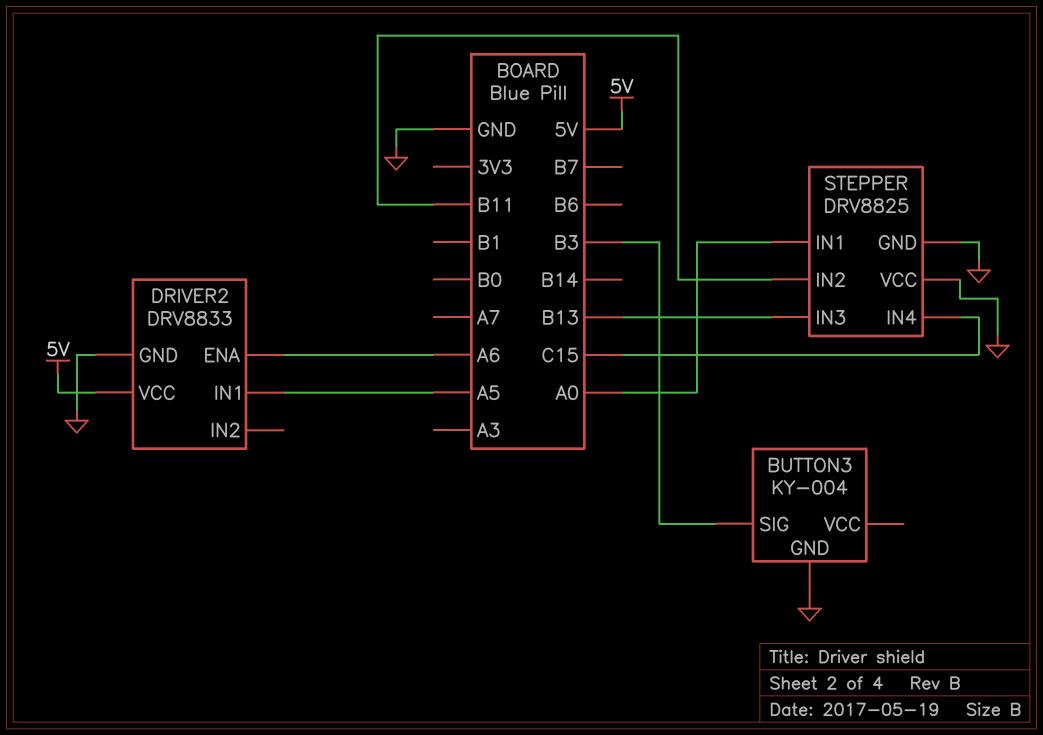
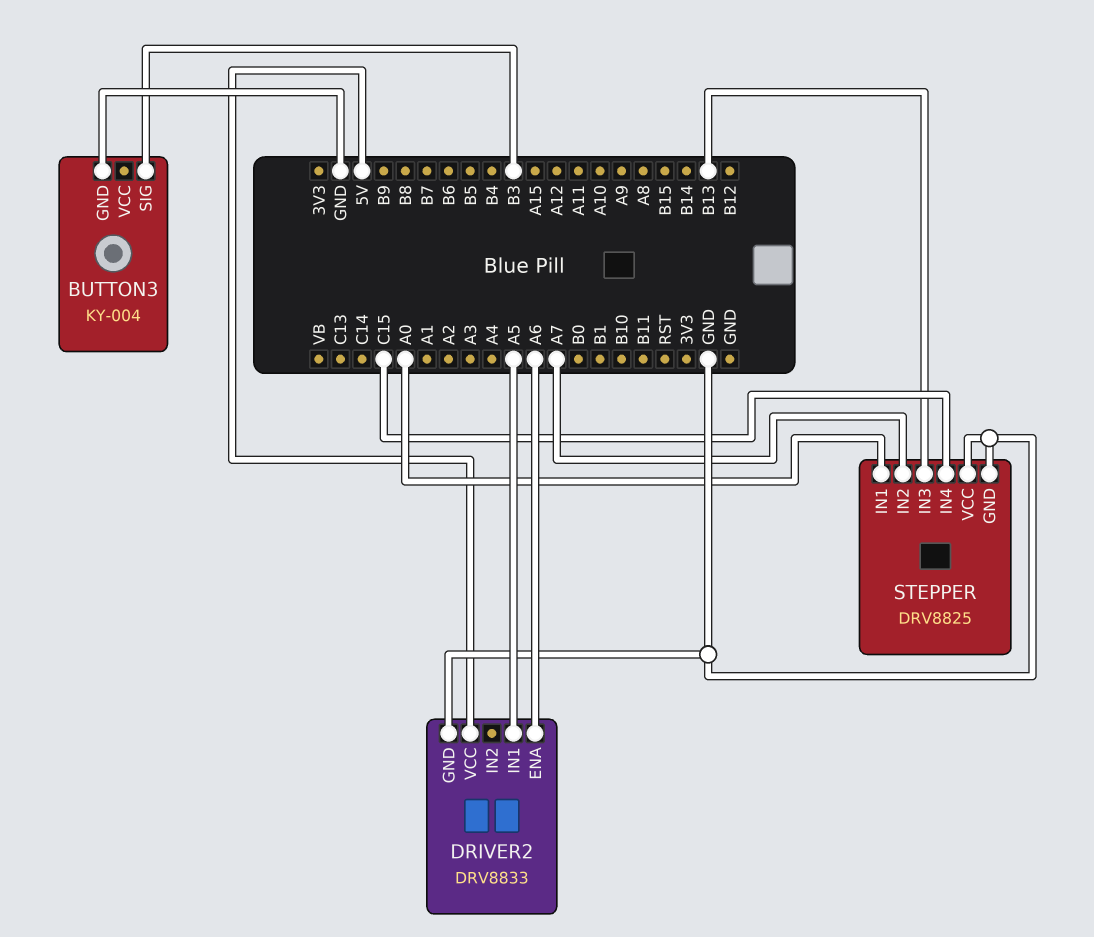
STEPPER pin IN2: B11 -> A7

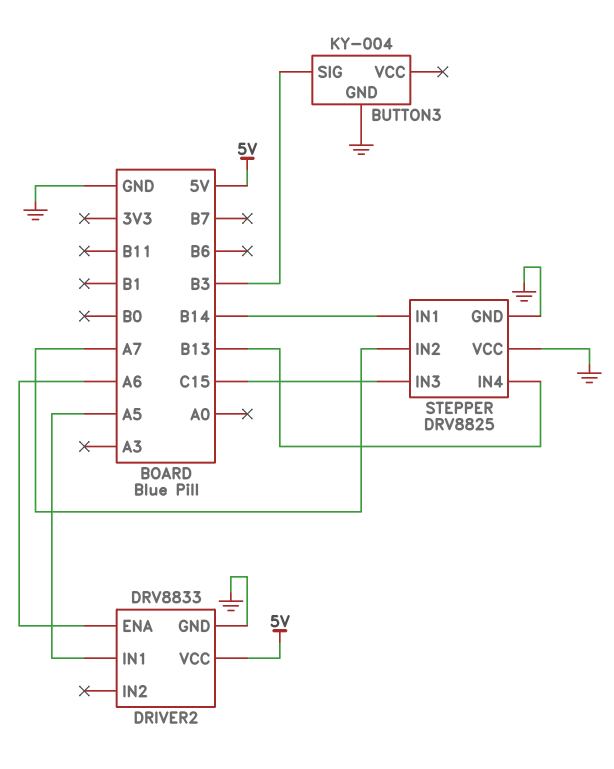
STEPPER pin IN1: A0 -> B14
STEPPER pin IN3: B13 -> C15
STEPPER pin IN4: C15 -> B13

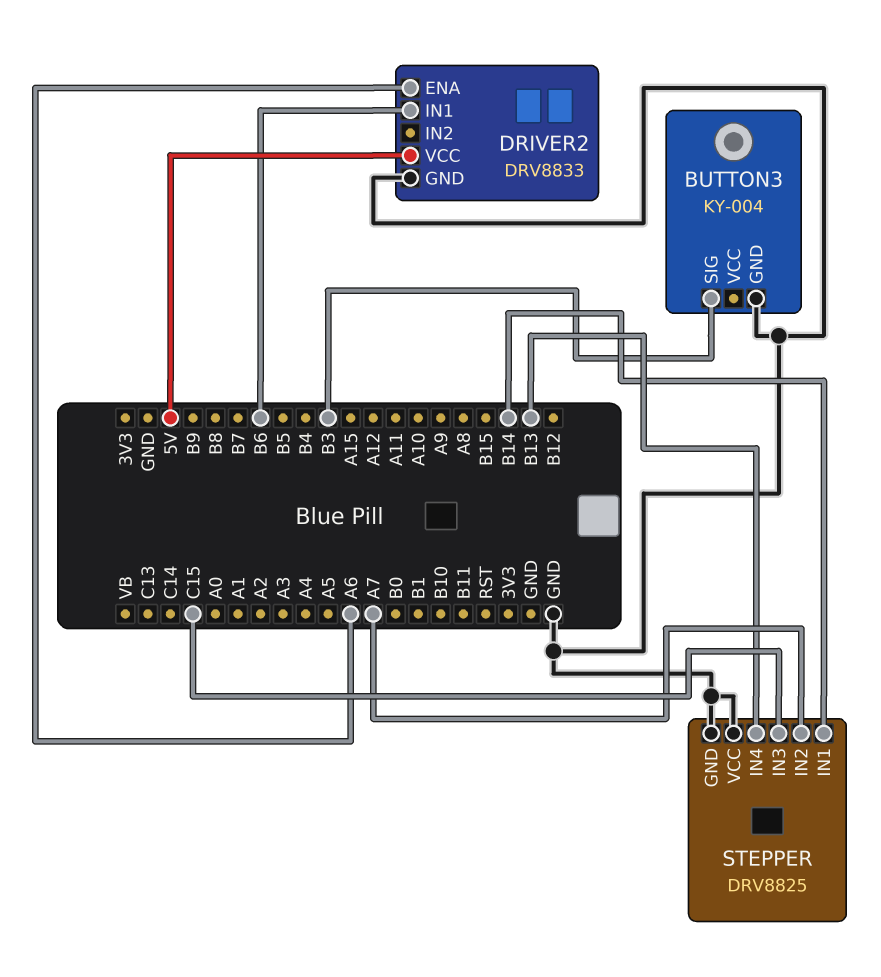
DRIVER2 pin IN1: A5 -> B6

